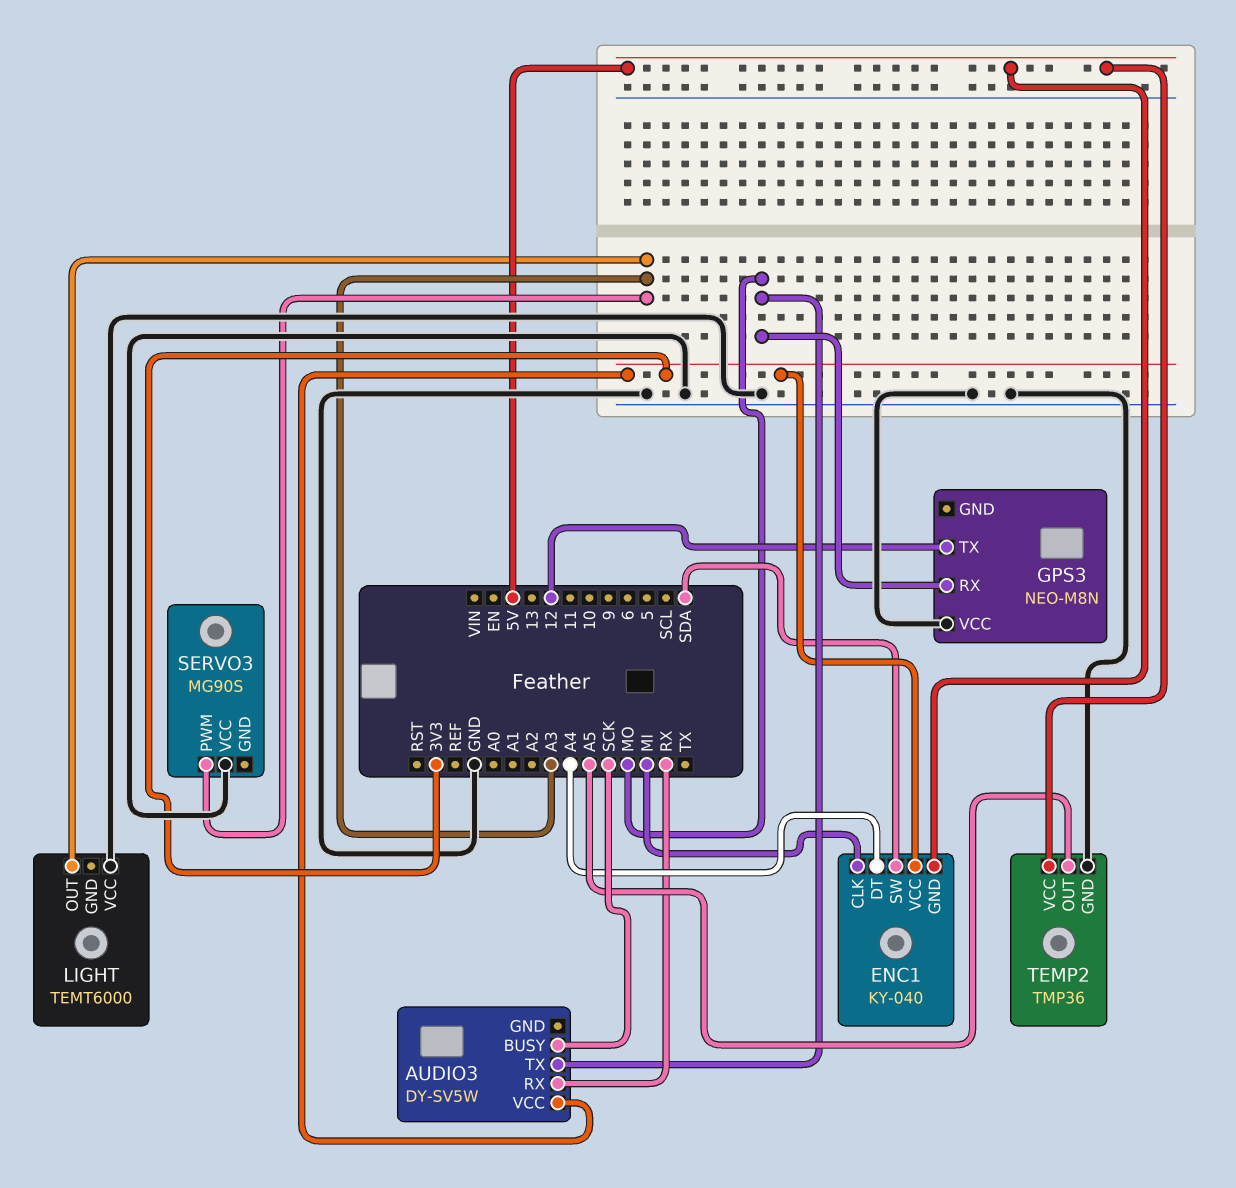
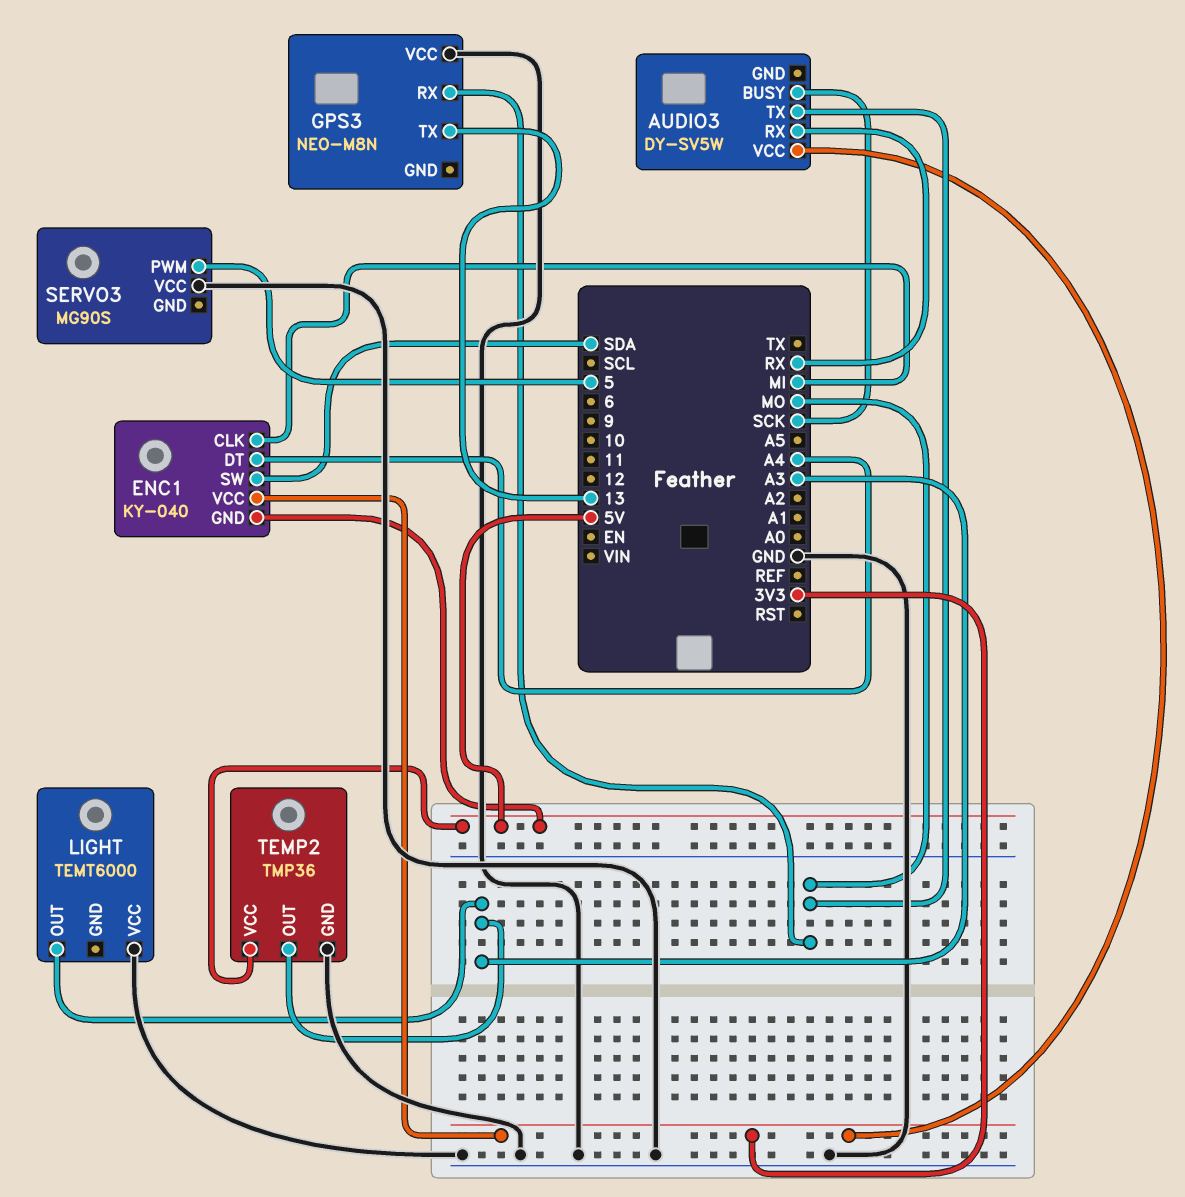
GPS3 pin TX: 12 -> 13
SERVO3 pin PWM: A3 -> 5
TEMP2 pin OUT: A5 -> A3

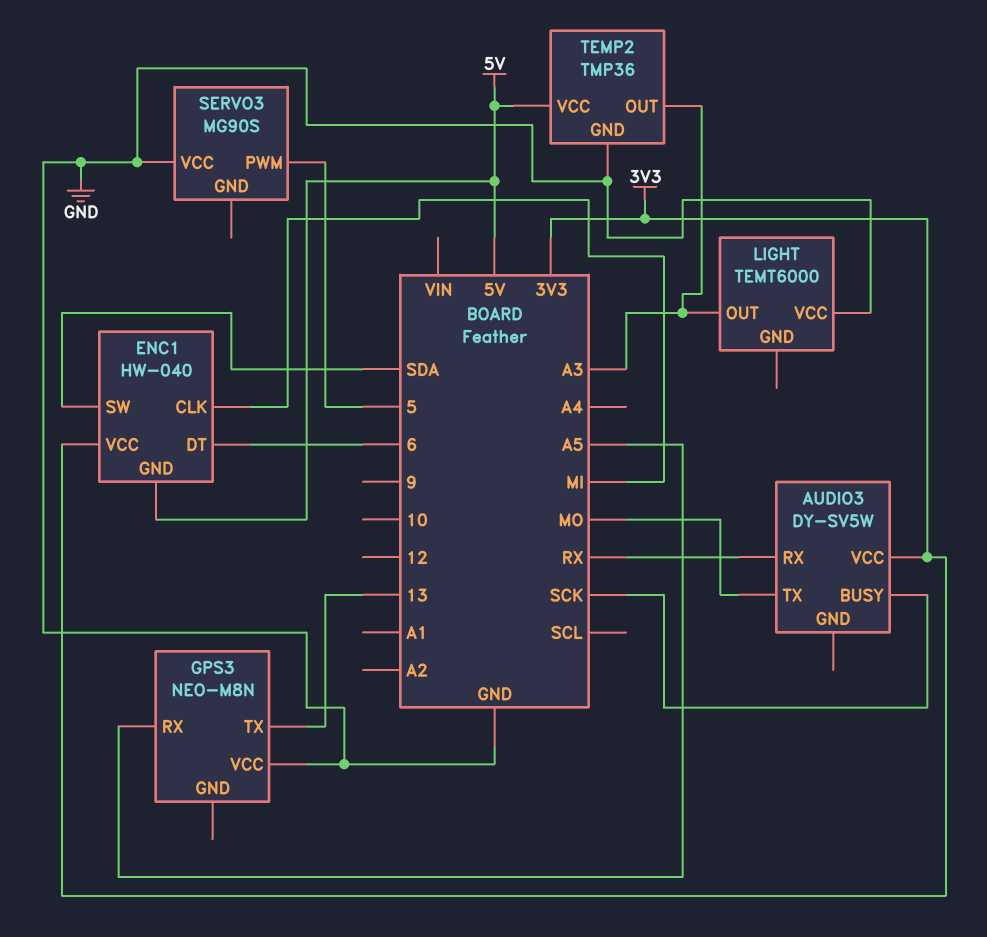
ENC1: KY-040 -> HW-040
ENC1 pin DT: A4 -> 6
GPS3 pin RX: MO -> A5

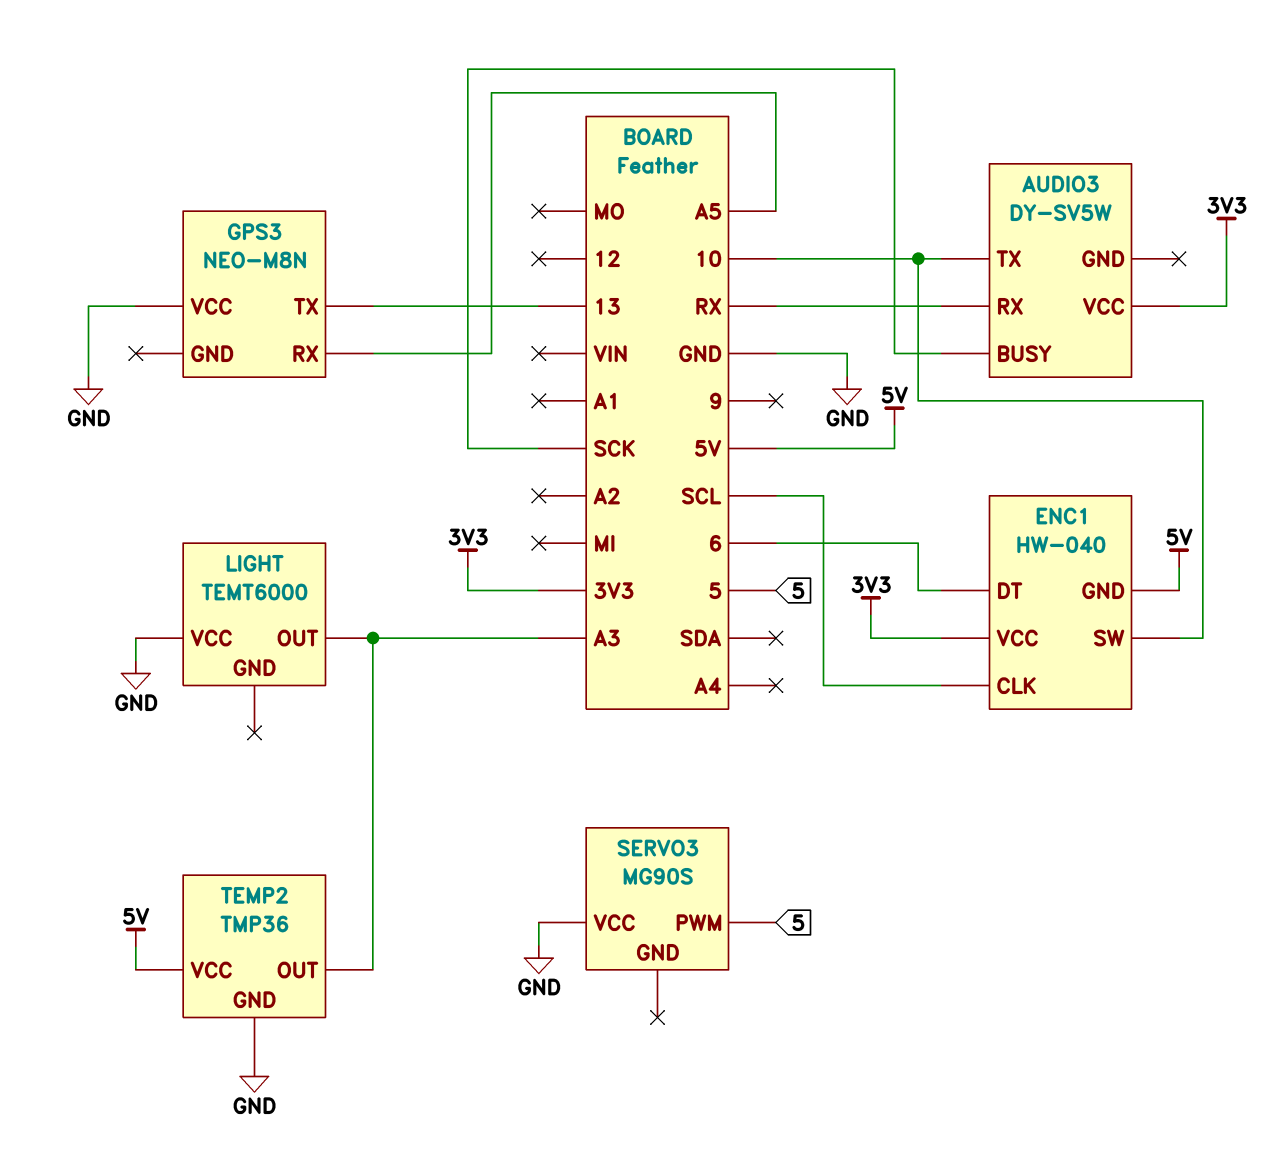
AUDIO3 pin TX: MO -> 10
ENC1 pin CLK: MI -> SCL
ENC1 pin SW: SDA -> 10

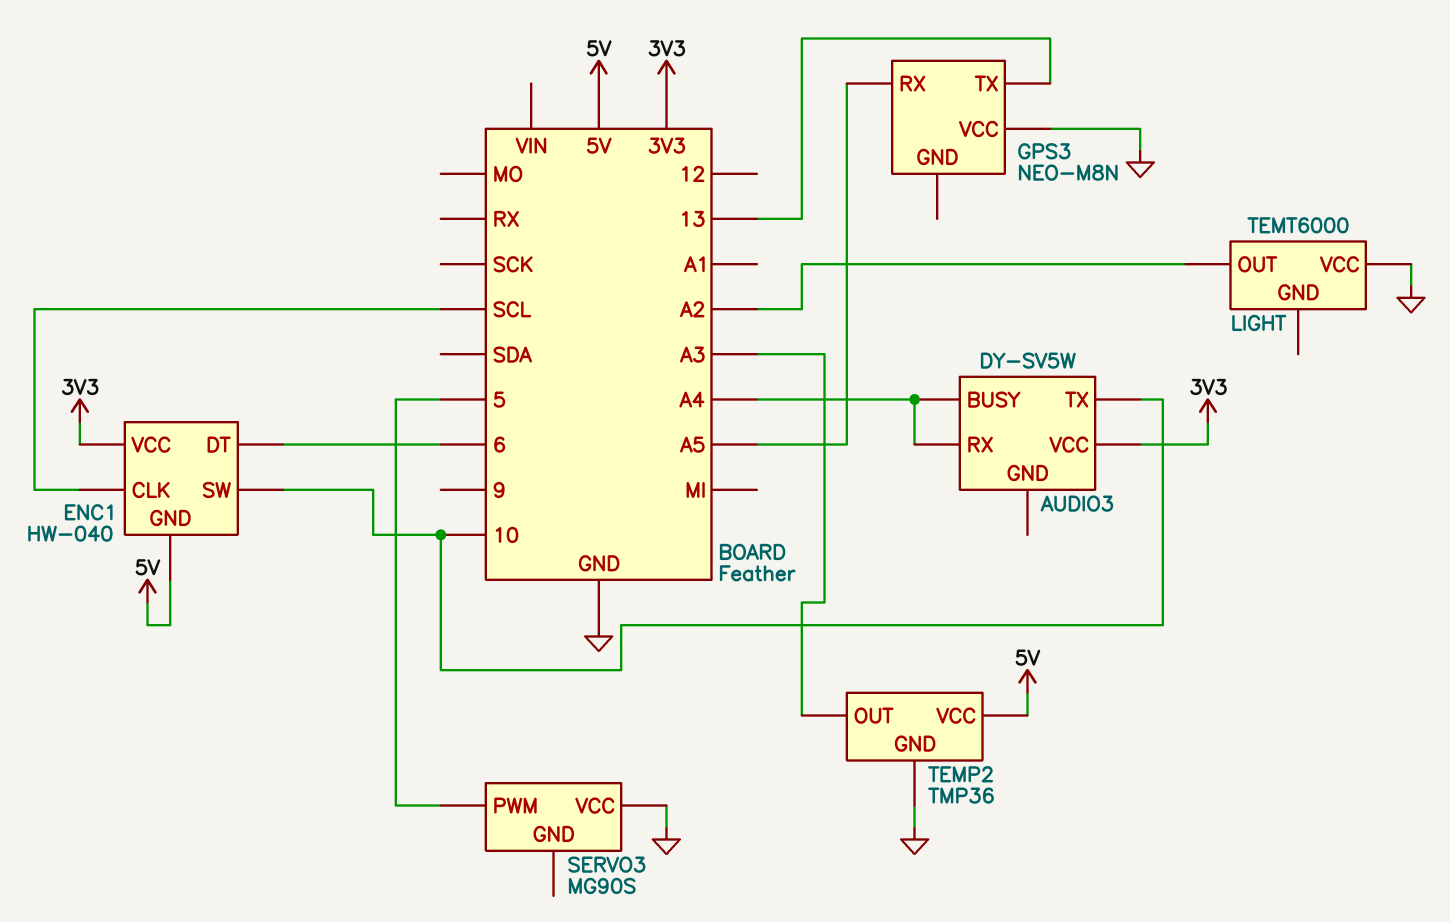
AUDIO3 pin BUSY: SCK -> A4
AUDIO3 pin RX: RX -> A4
LIGHT pin OUT: A3 -> A2

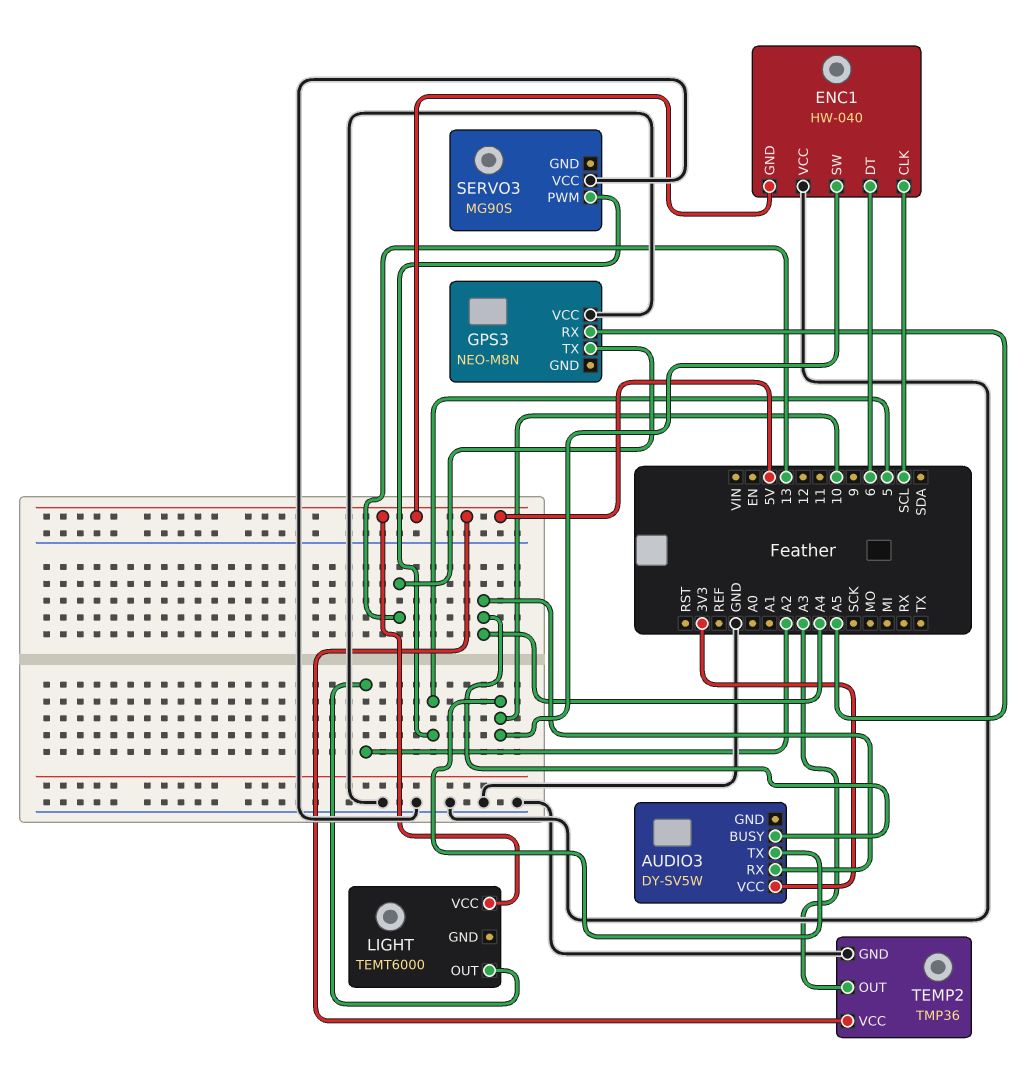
ENC1 pin VCC: 3V3 -> GND
LIGHT pin VCC: GND -> 5V

